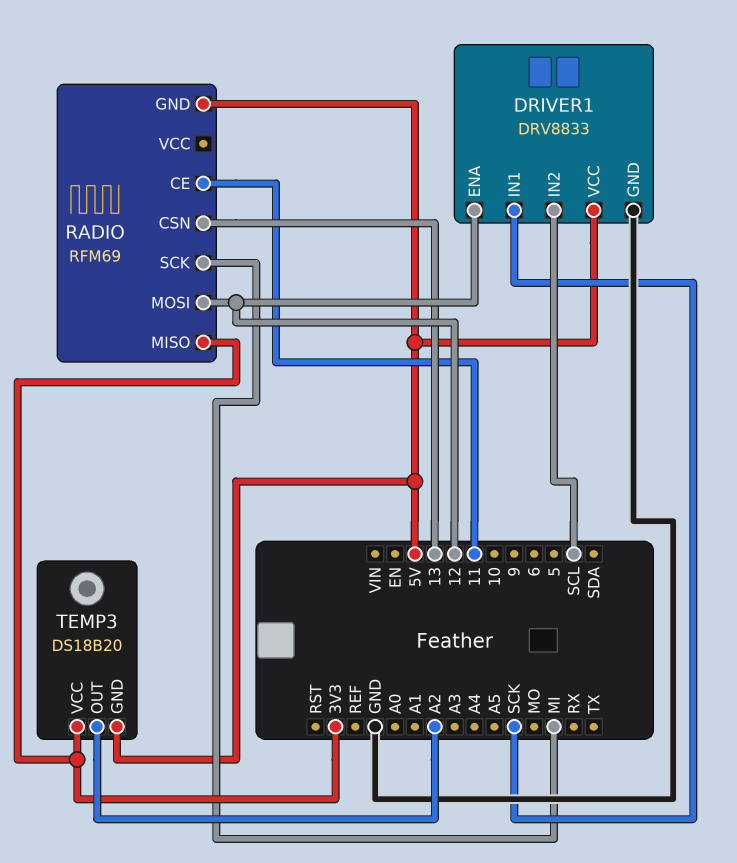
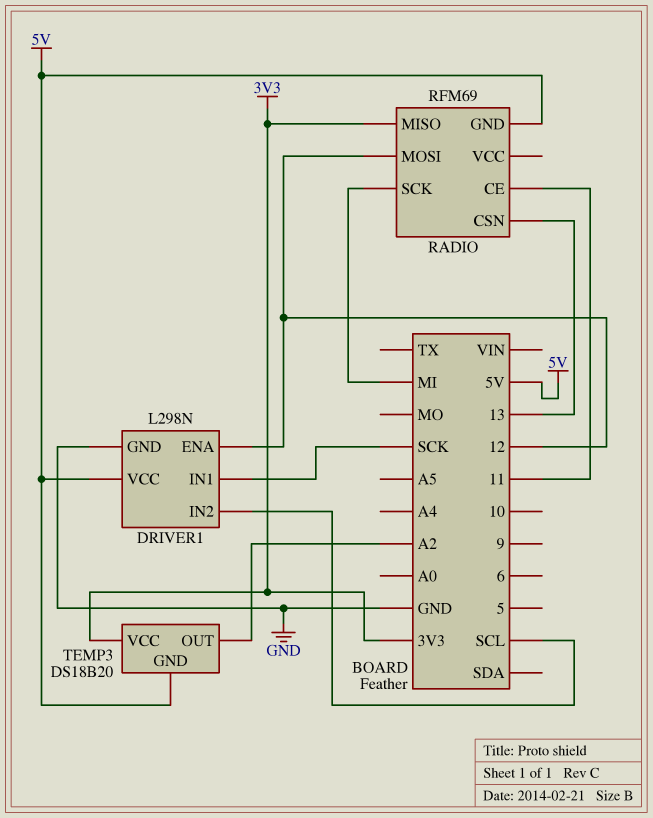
DRIVER1: DRV8833 -> L298N

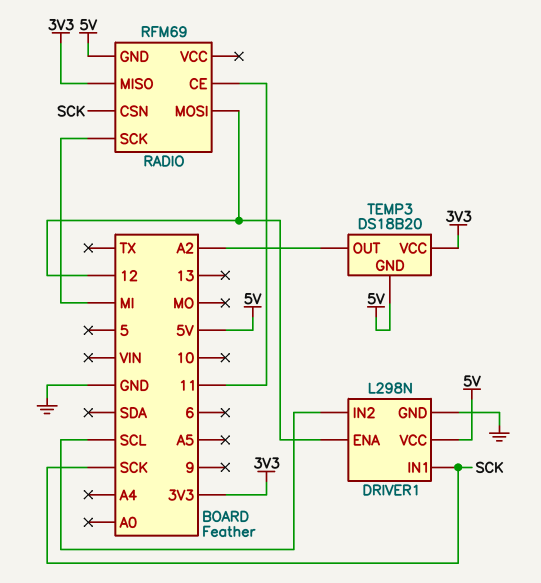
RADIO pin CSN: 13 -> SCK

